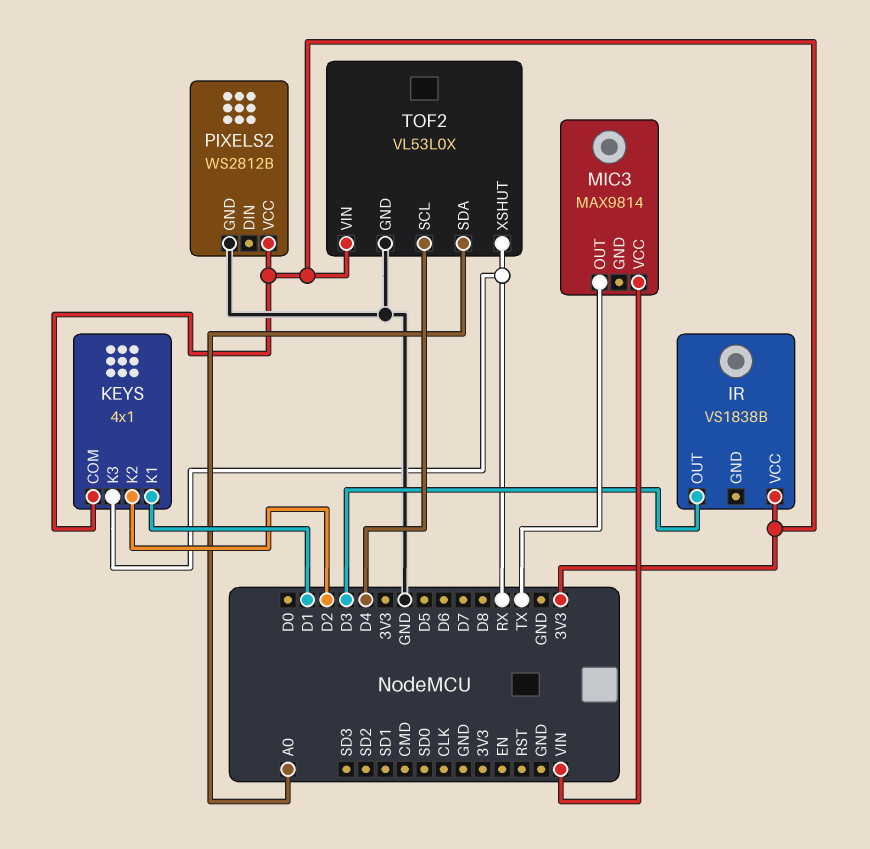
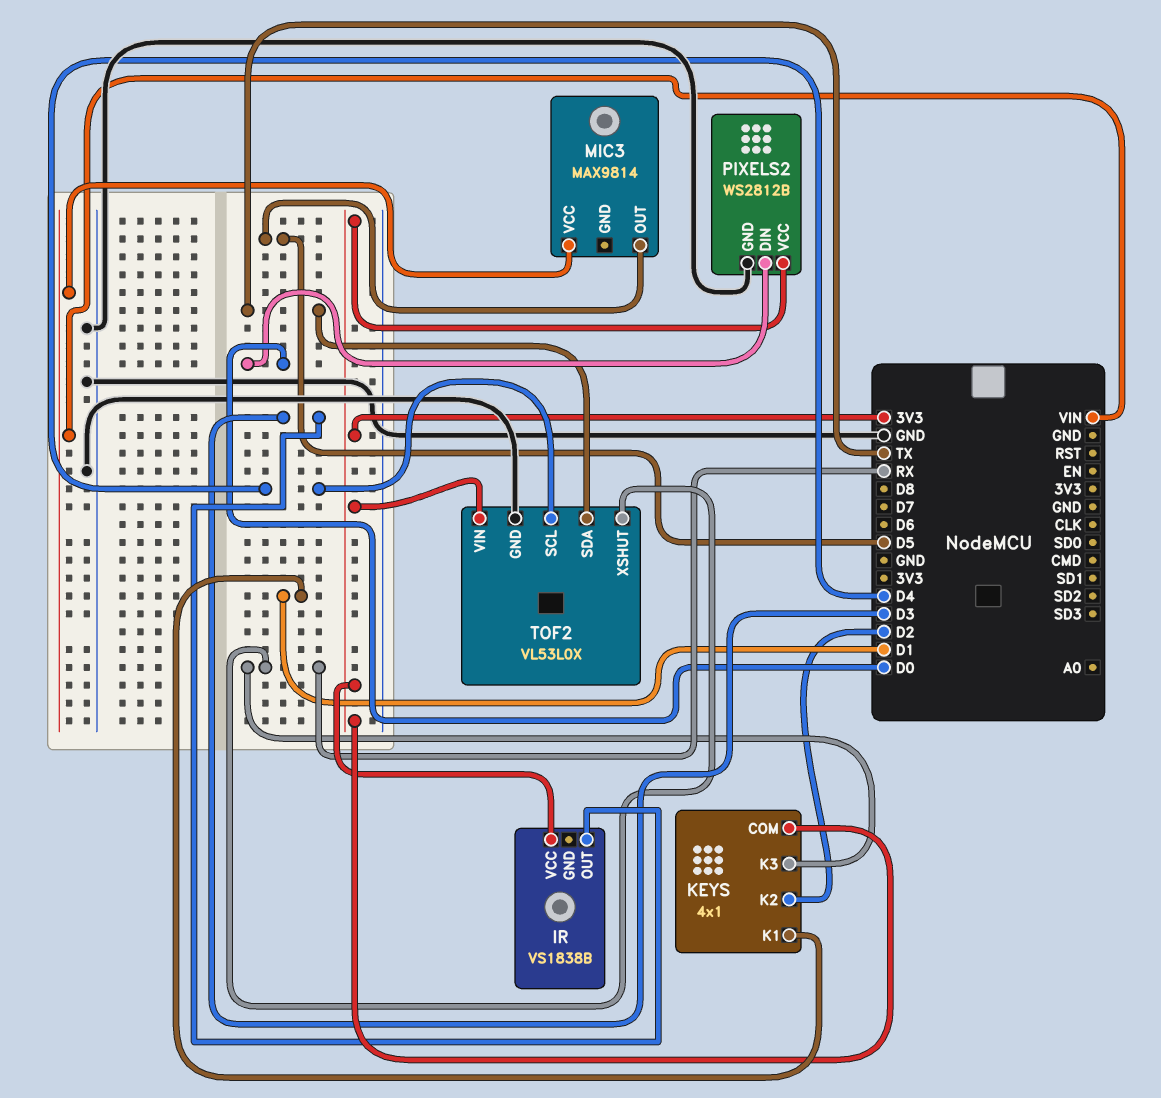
MIC3 pin OUT: TX -> D5
PIXELS2 pin DIN: none -> D0
TOF2 pin SDA: A0 -> TX

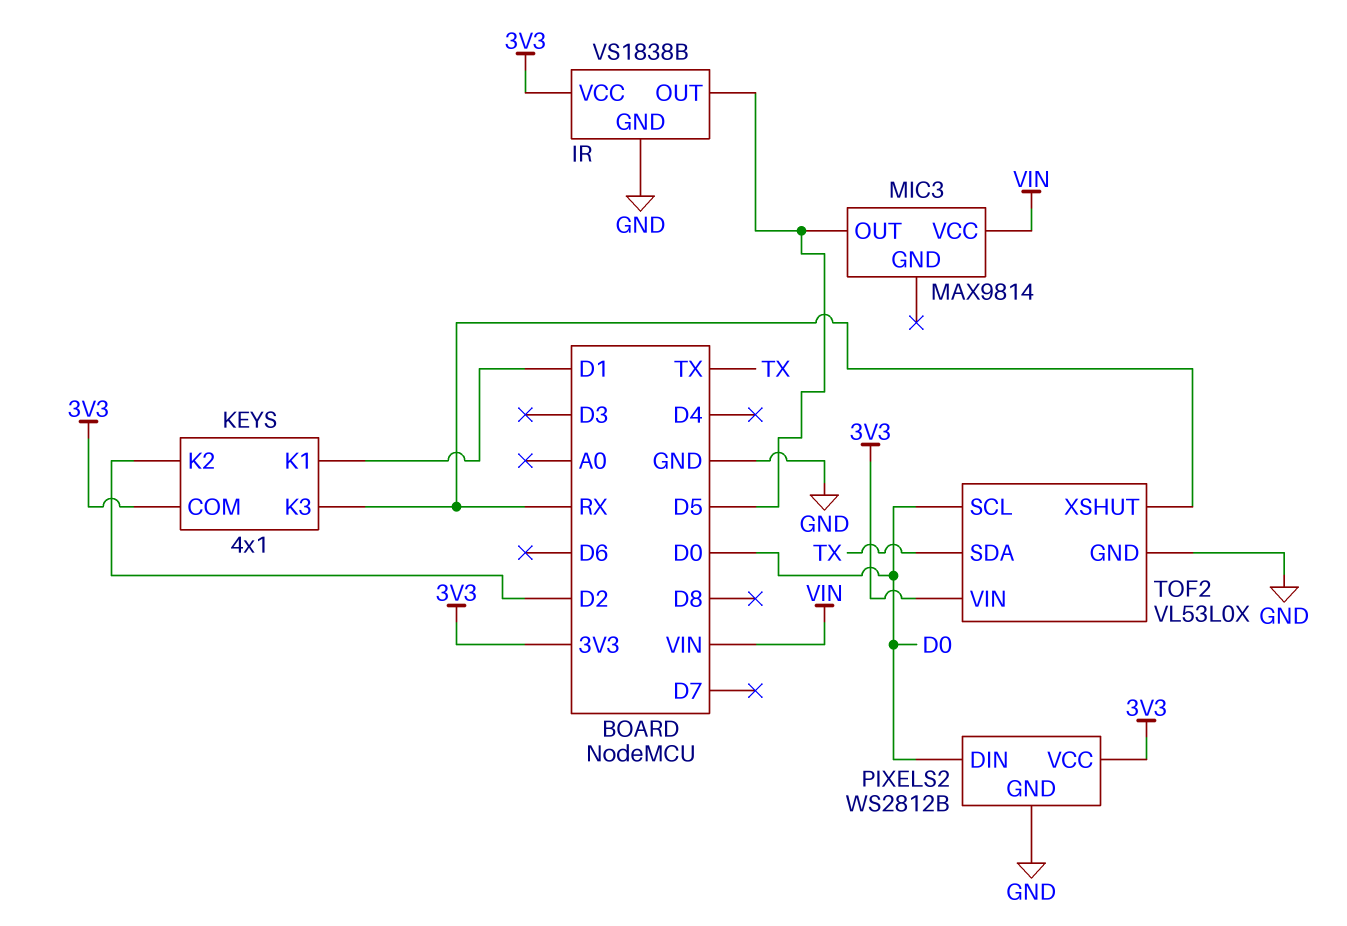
IR pin GND: none -> GND
IR pin OUT: D3 -> D5
TOF2 pin SCL: D4 -> D0

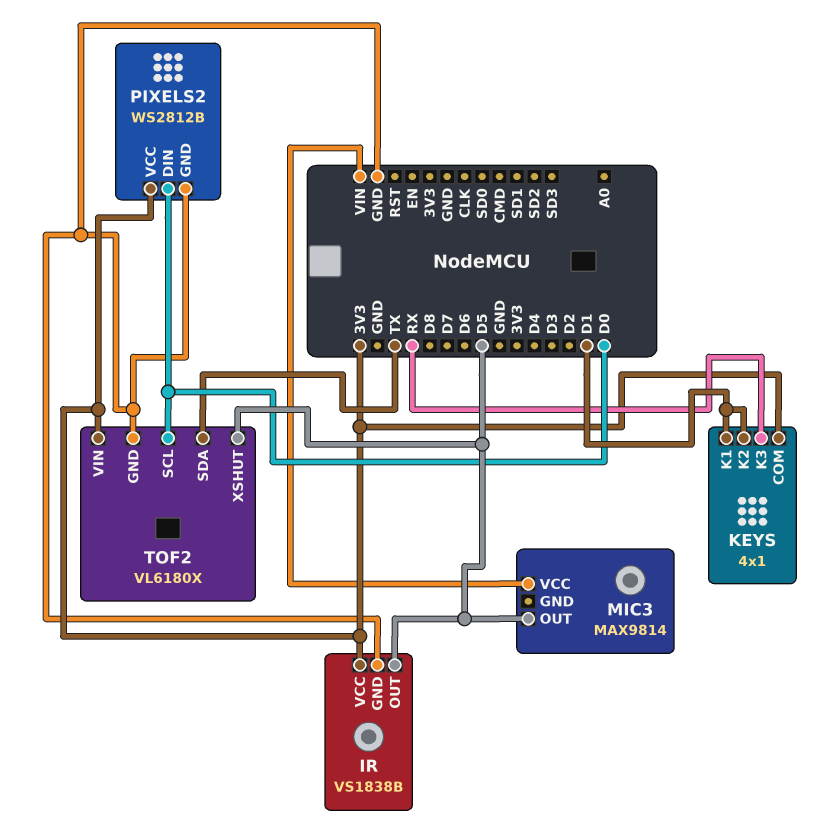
KEYS pin K2: D2 -> D1
TOF2: VL53L0X -> VL6180X
TOF2 pin XSHUT: RX -> D5

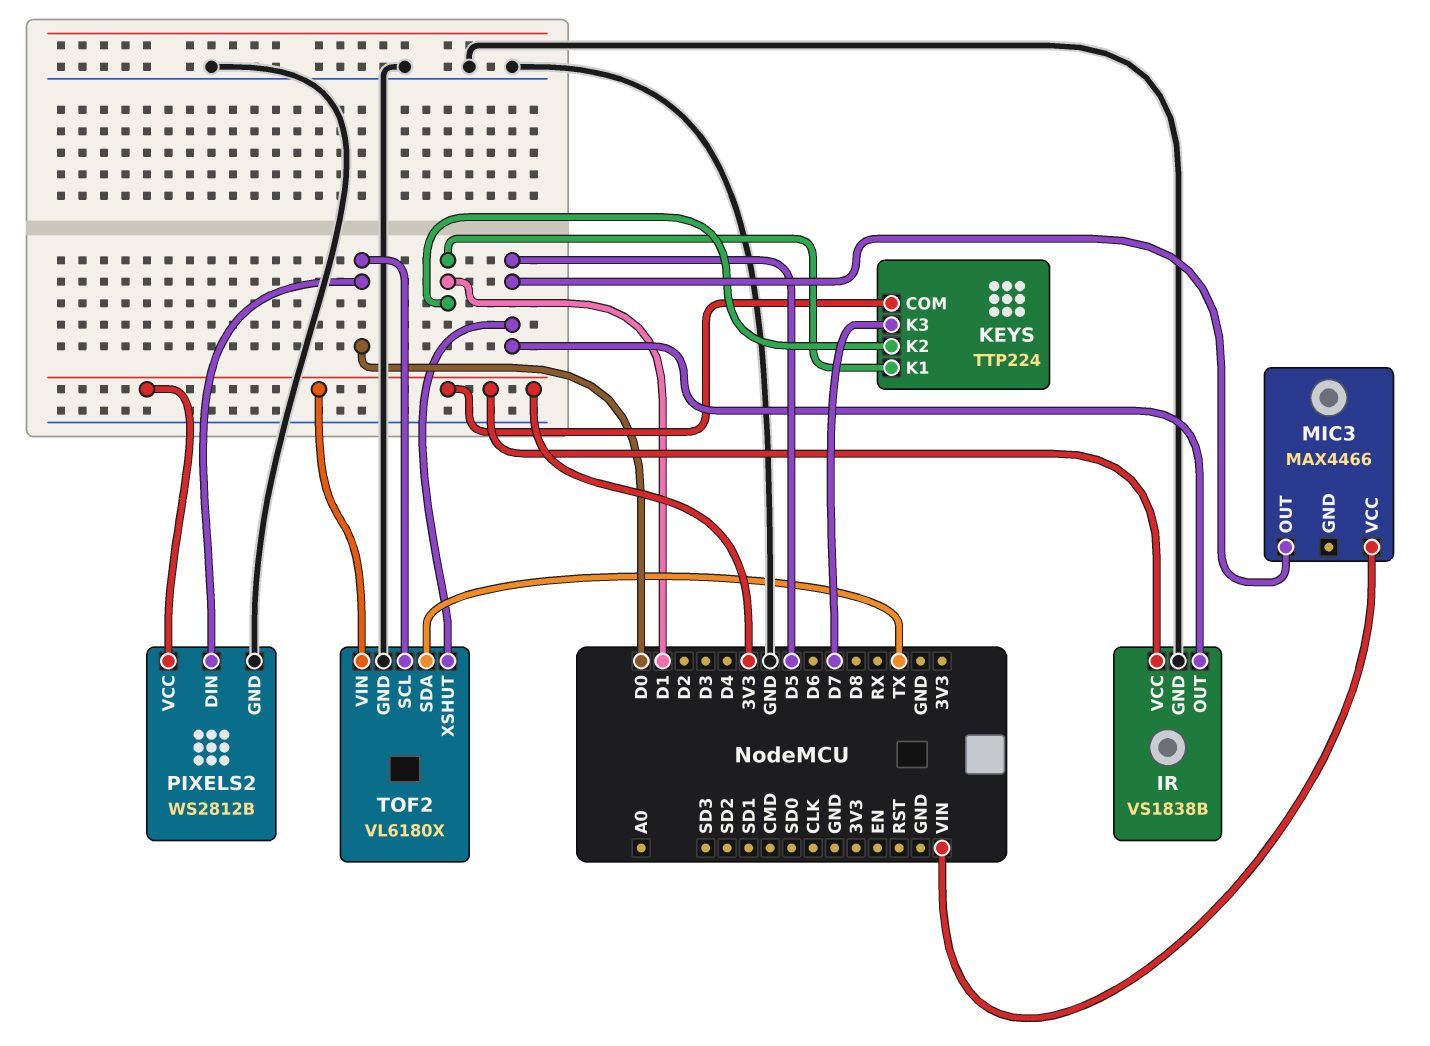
KEYS: 4x1 -> TTP224
KEYS pin K3: RX -> D7
MIC3: MAX9814 -> MAX4466

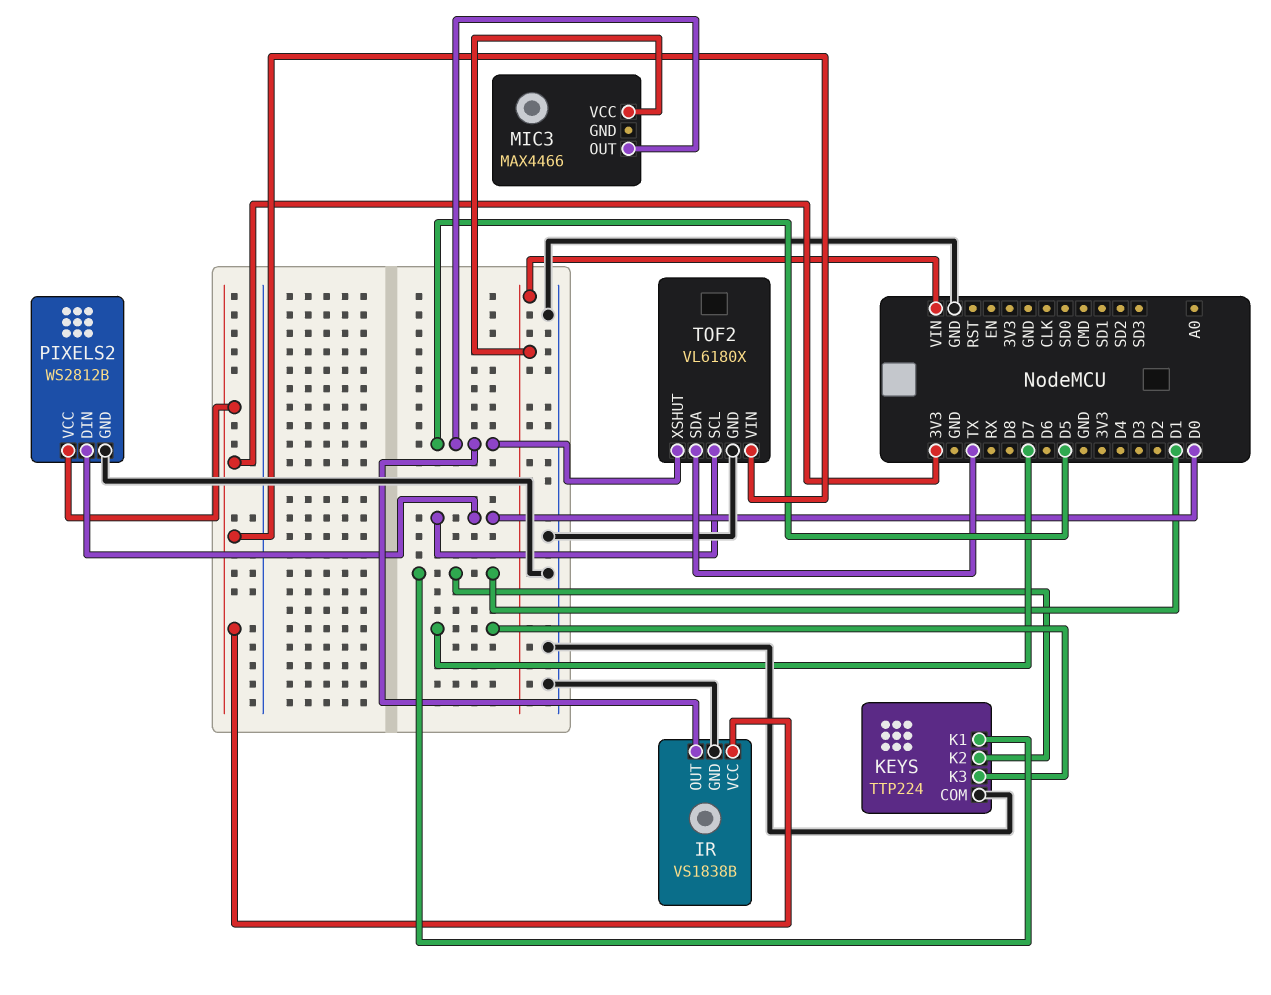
KEYS pin COM: 3V3 -> GND

